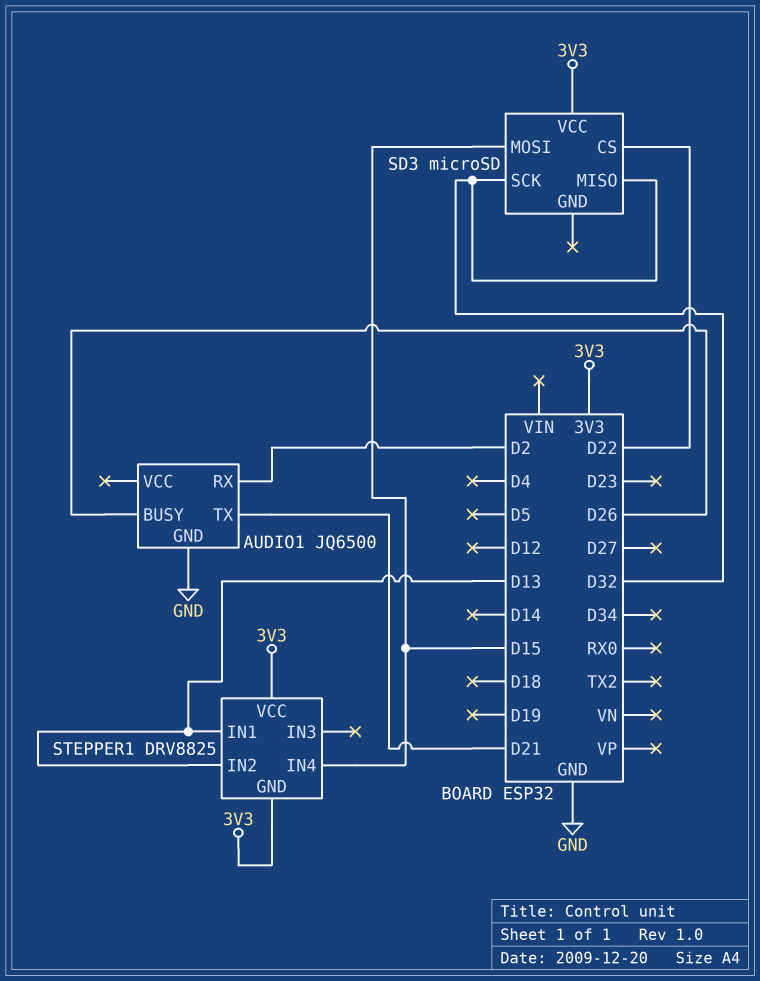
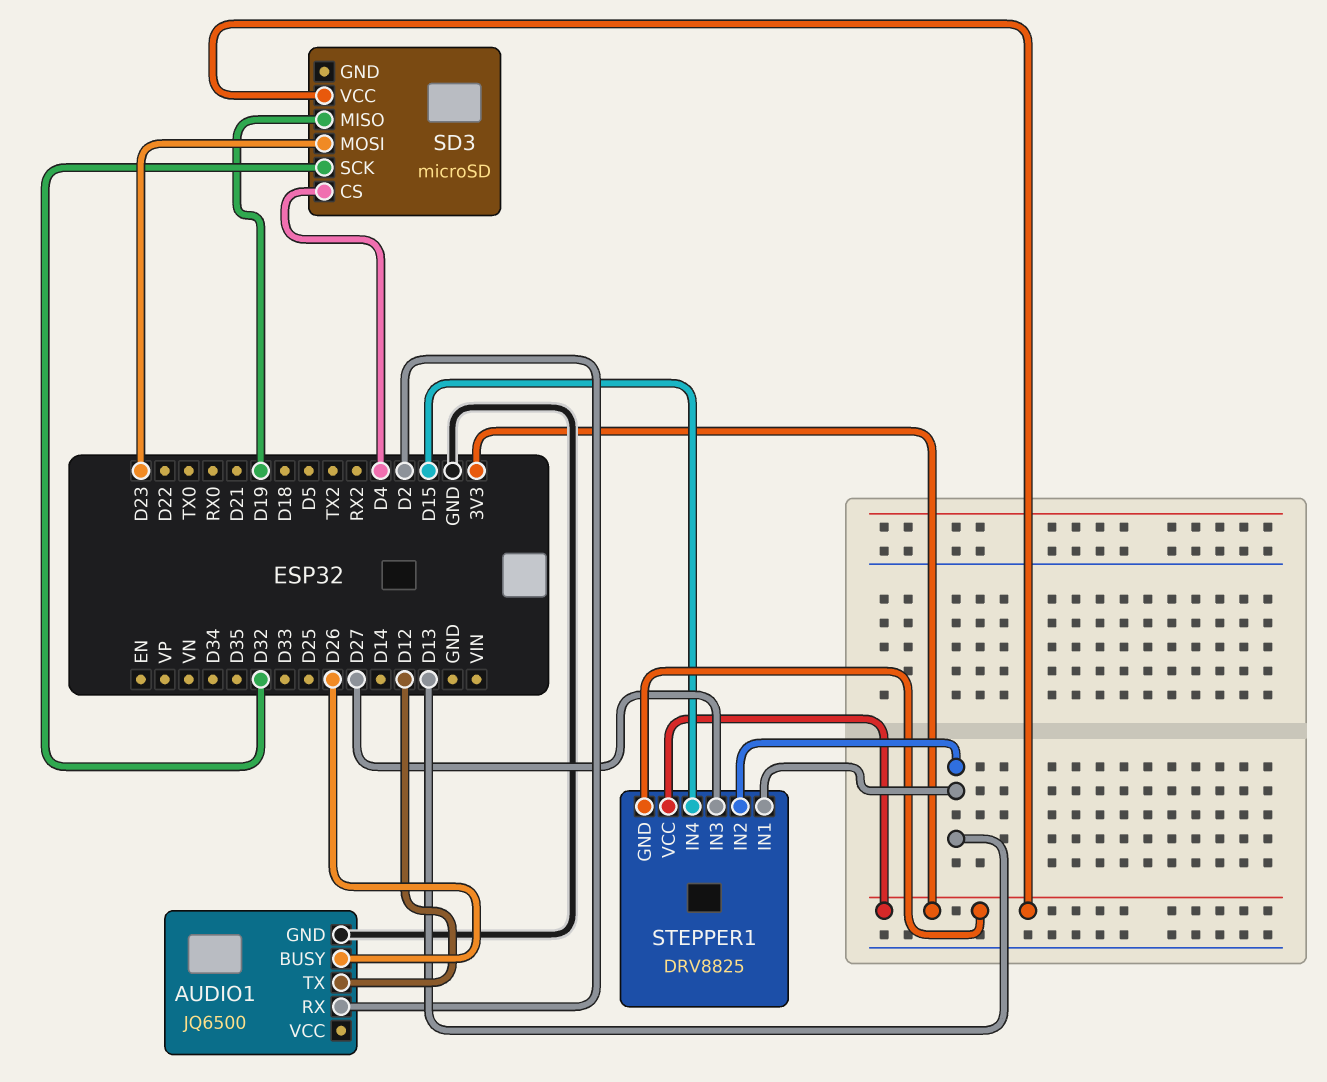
AUDIO1 pin TX: D21 -> D12
SD3 pin CS: D22 -> D4
SD3 pin MISO: D32 -> D19
SD3 pin MOSI: D15 -> D23
STEPPER1 pin IN3: none -> D27

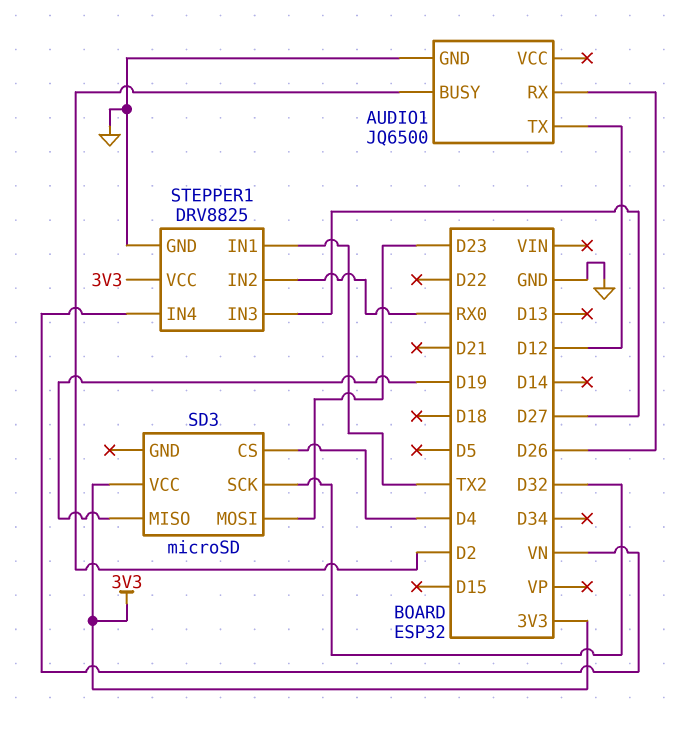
AUDIO1 pin BUSY: D26 -> D2
AUDIO1 pin RX: D2 -> D26
STEPPER1 pin GND: 3V3 -> GND
STEPPER1 pin IN1: D13 -> TX2
STEPPER1 pin IN2: D13 -> RX0
STEPPER1 pin IN4: D15 -> VN

